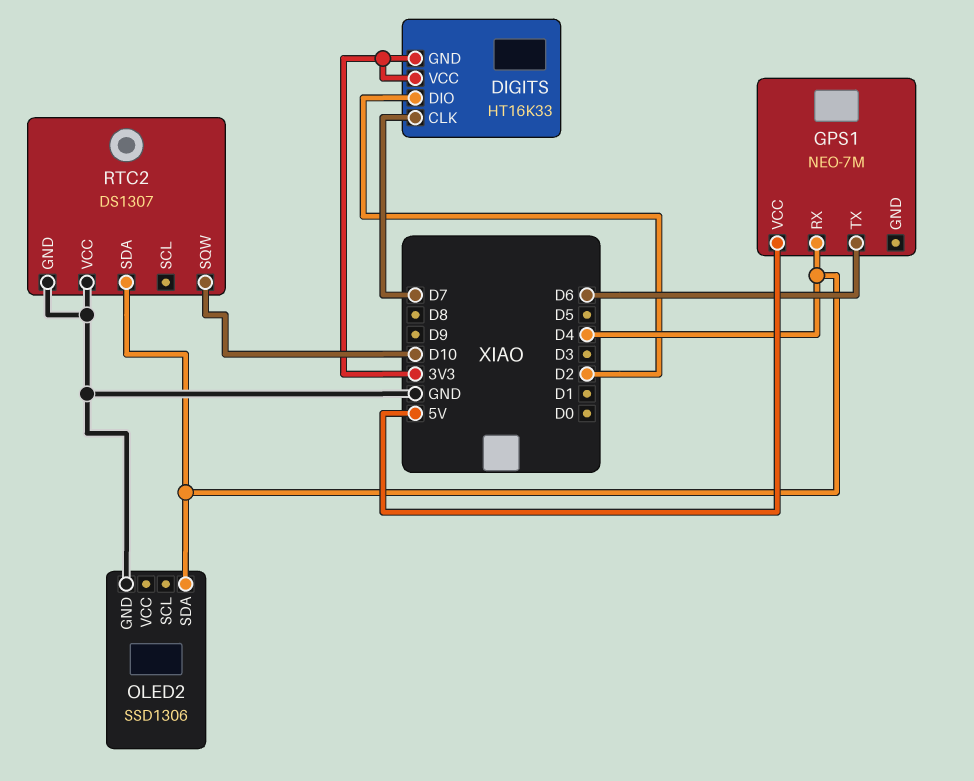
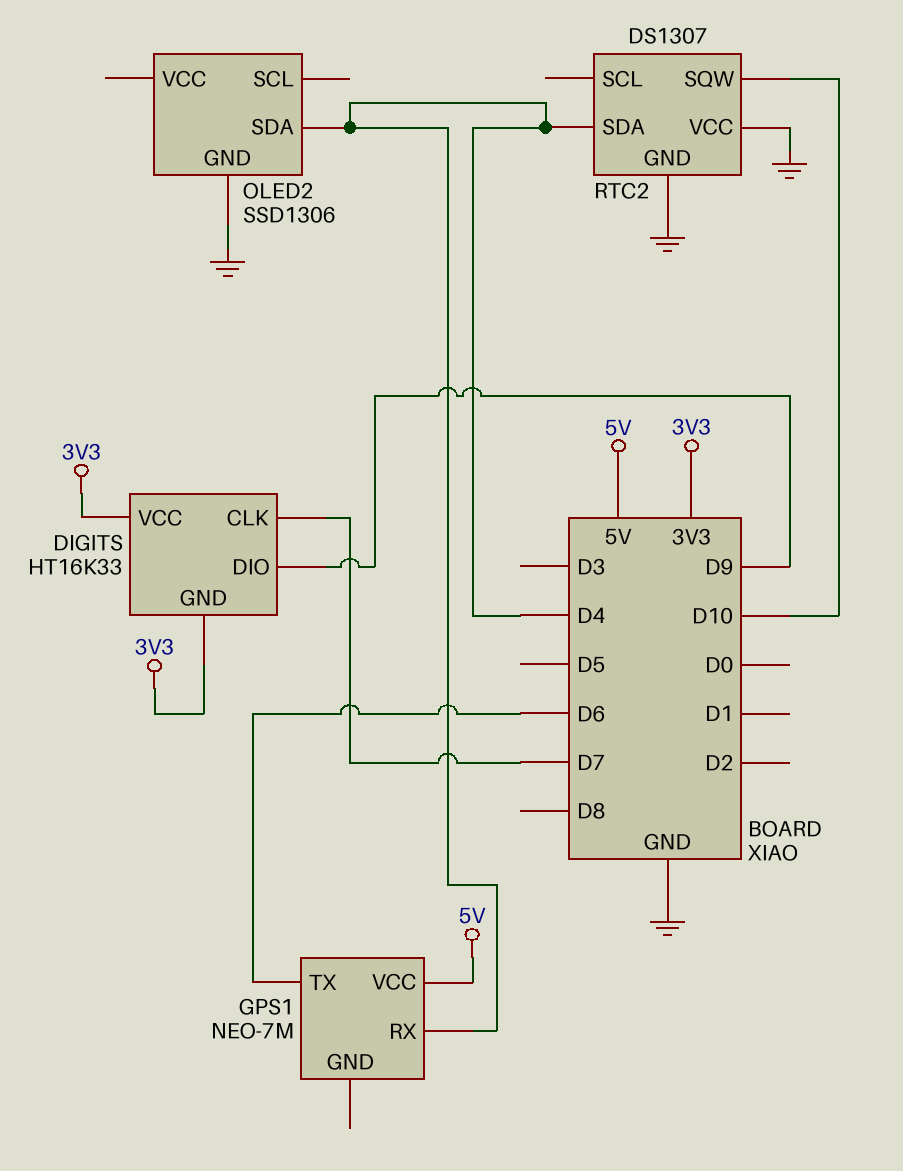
DIGITS pin DIO: D2 -> D9

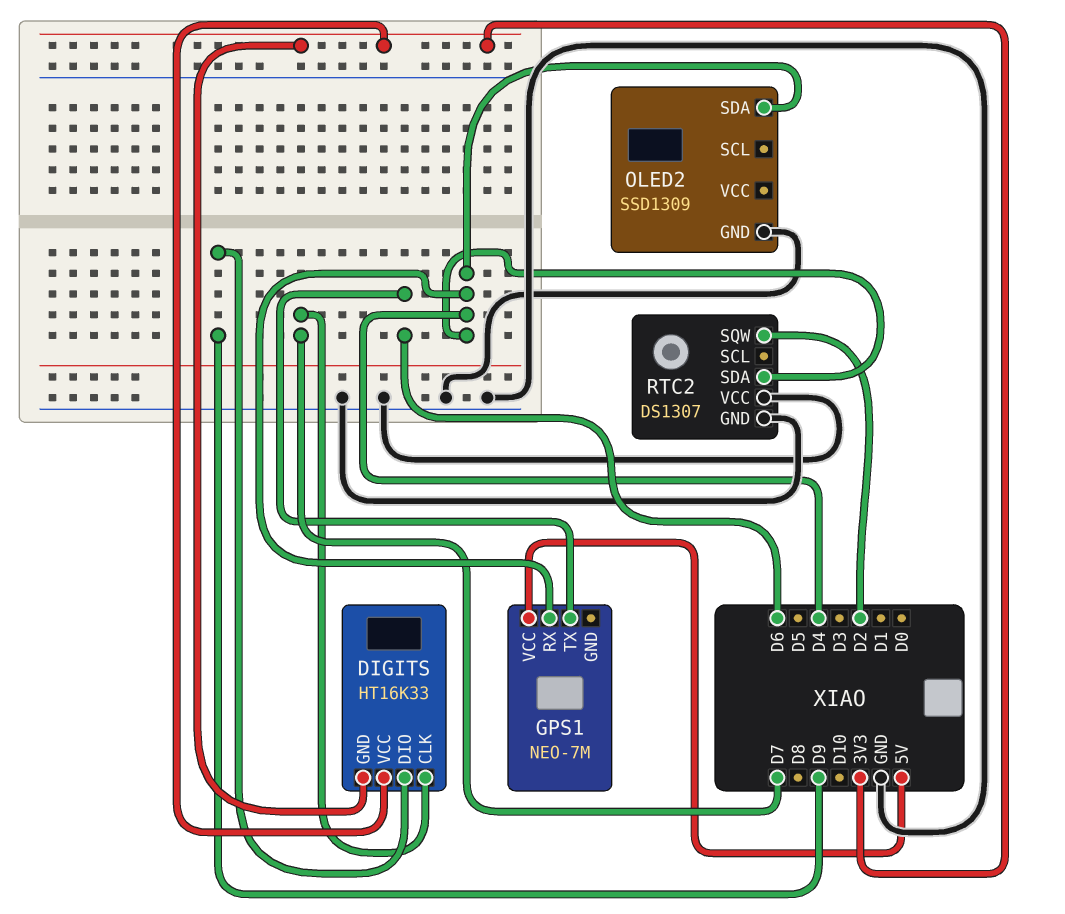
OLED2: SSD1306 -> SSD1309
RTC2 pin SQW: D10 -> D2

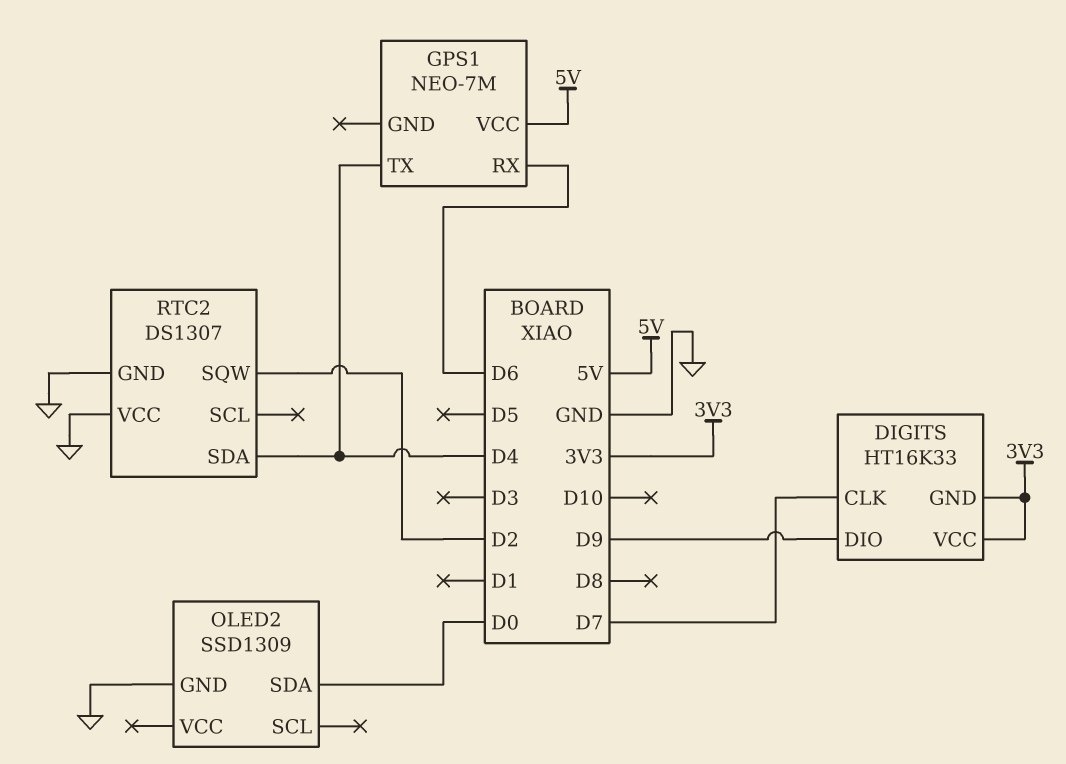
GPS1 pin RX: D4 -> D6
GPS1 pin TX: D6 -> D4
OLED2 pin SDA: D4 -> D0

